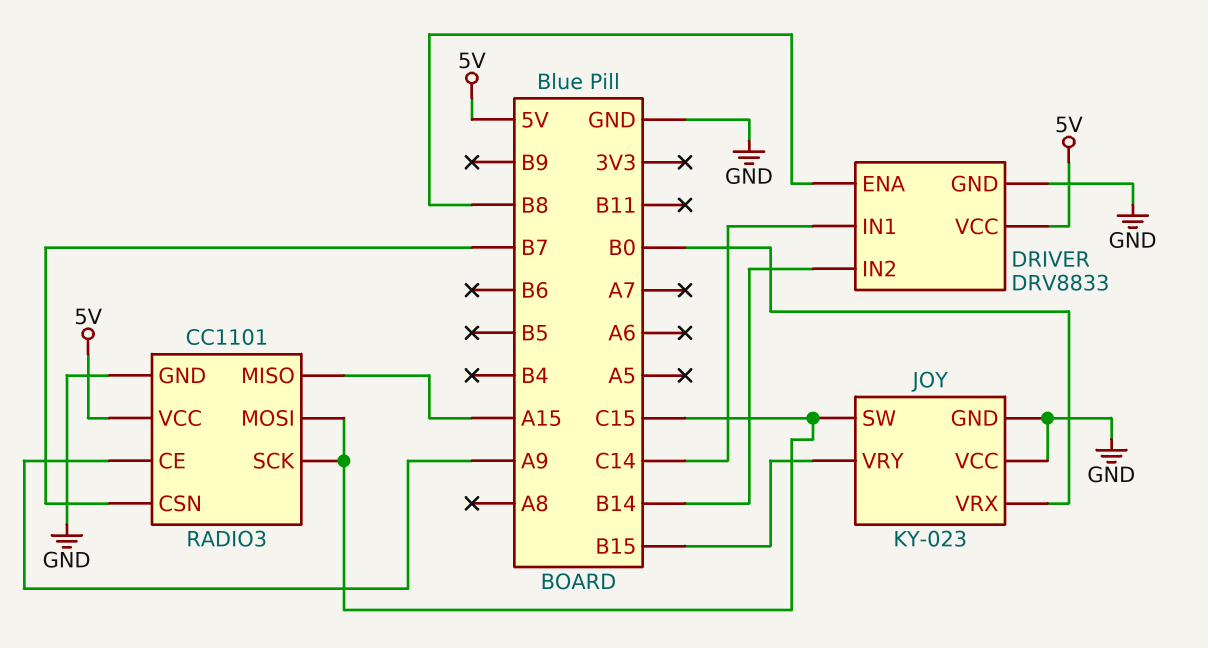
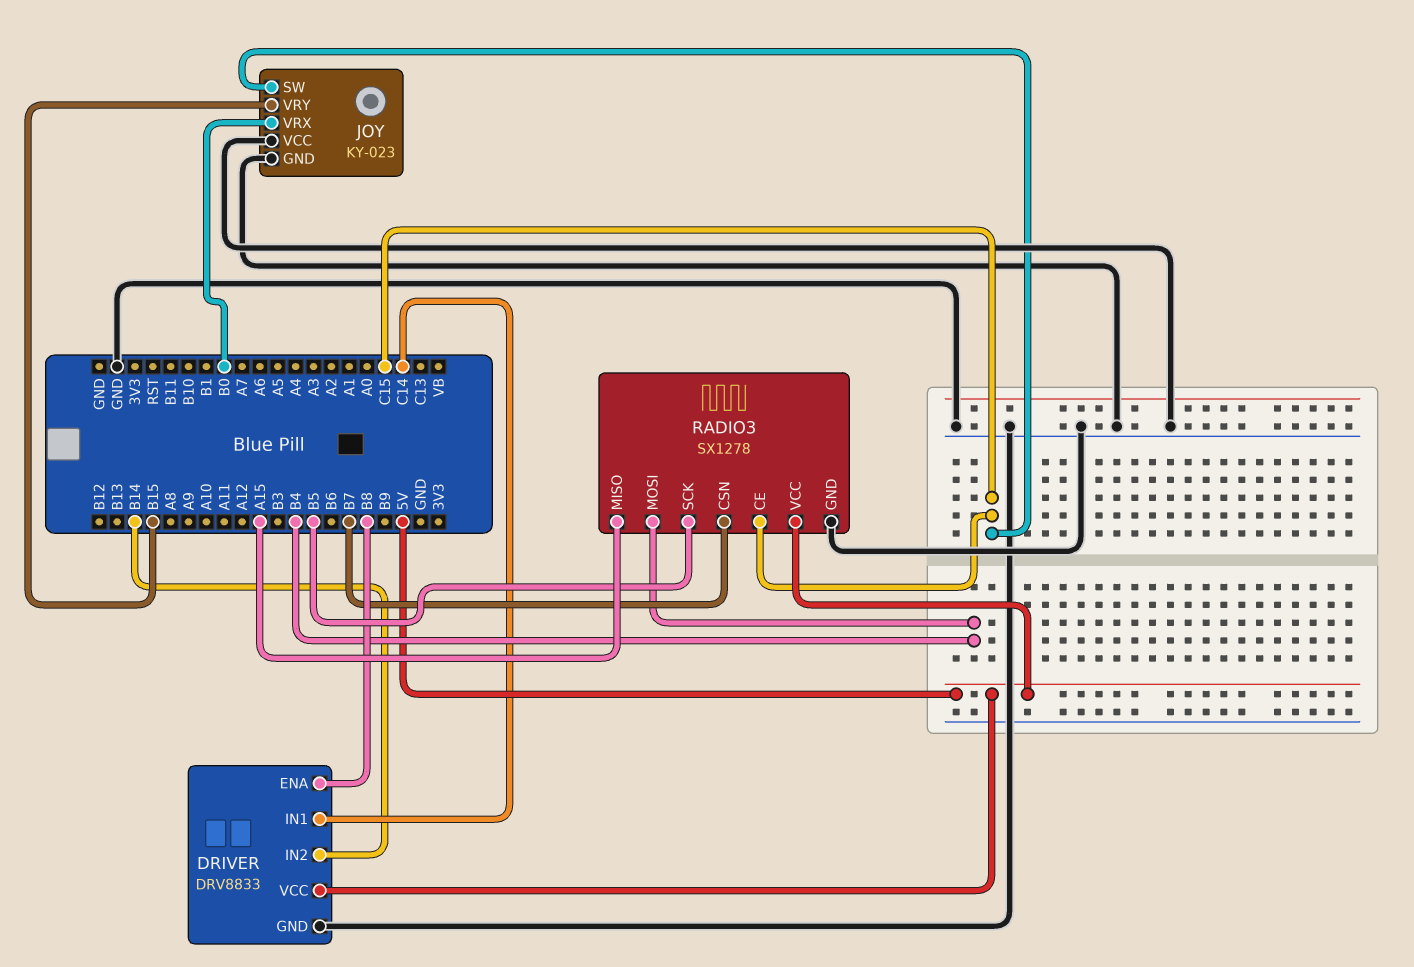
RADIO3: CC1101 -> SX1278
RADIO3 pin CE: A9 -> C15
RADIO3 pin MOSI: C15 -> B4
RADIO3 pin SCK: C15 -> B5

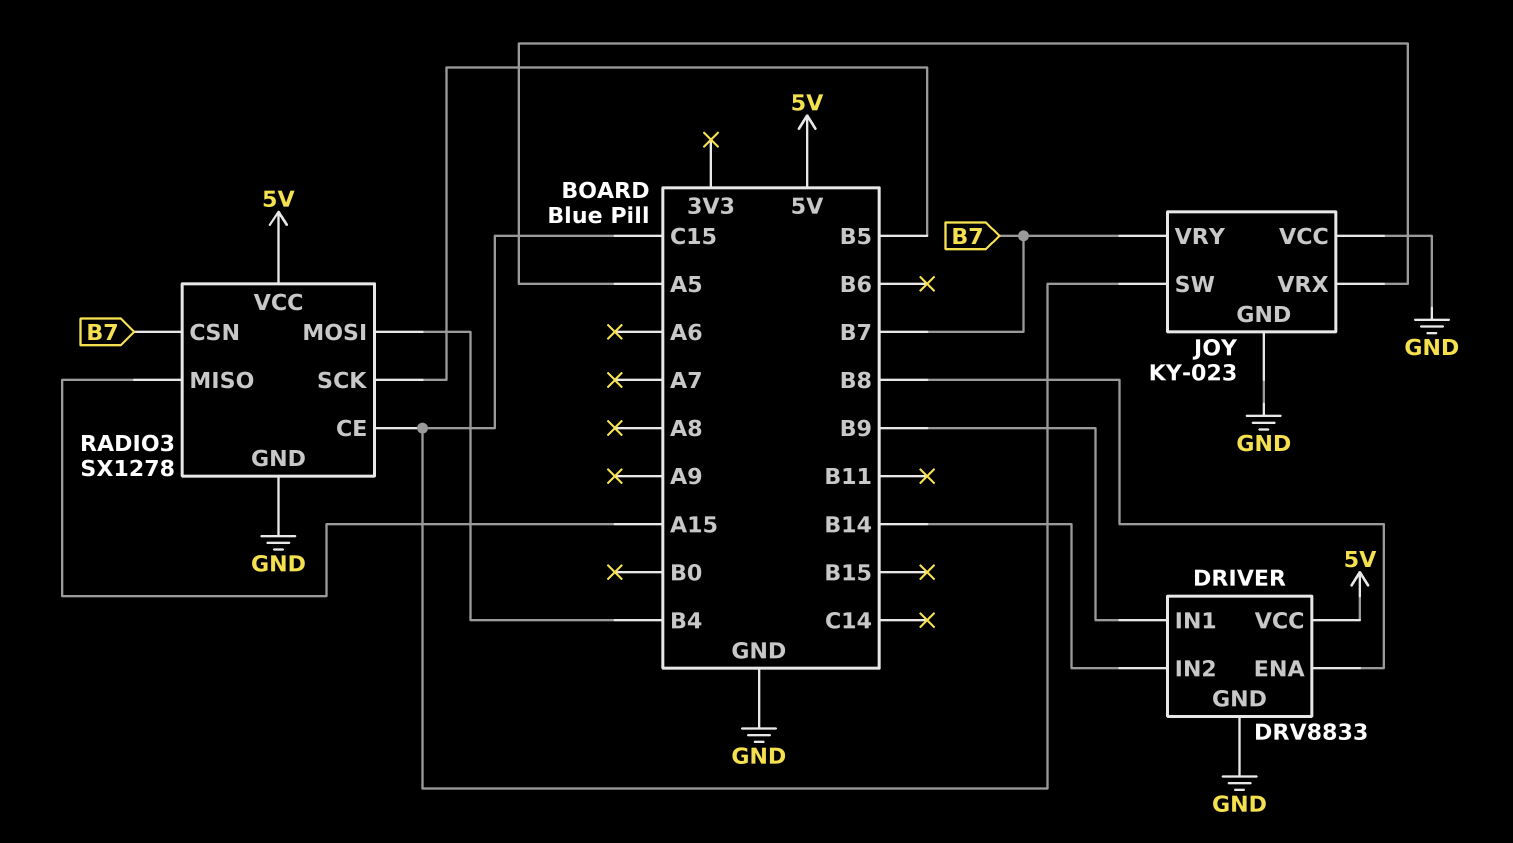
DRIVER pin IN1: C14 -> B9
JOY pin VRX: B0 -> A5
JOY pin VRY: B15 -> B7

